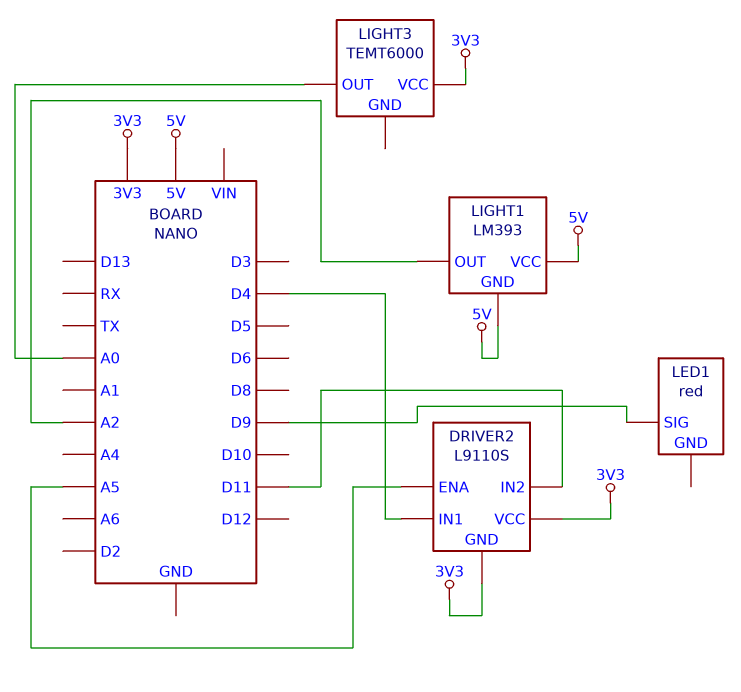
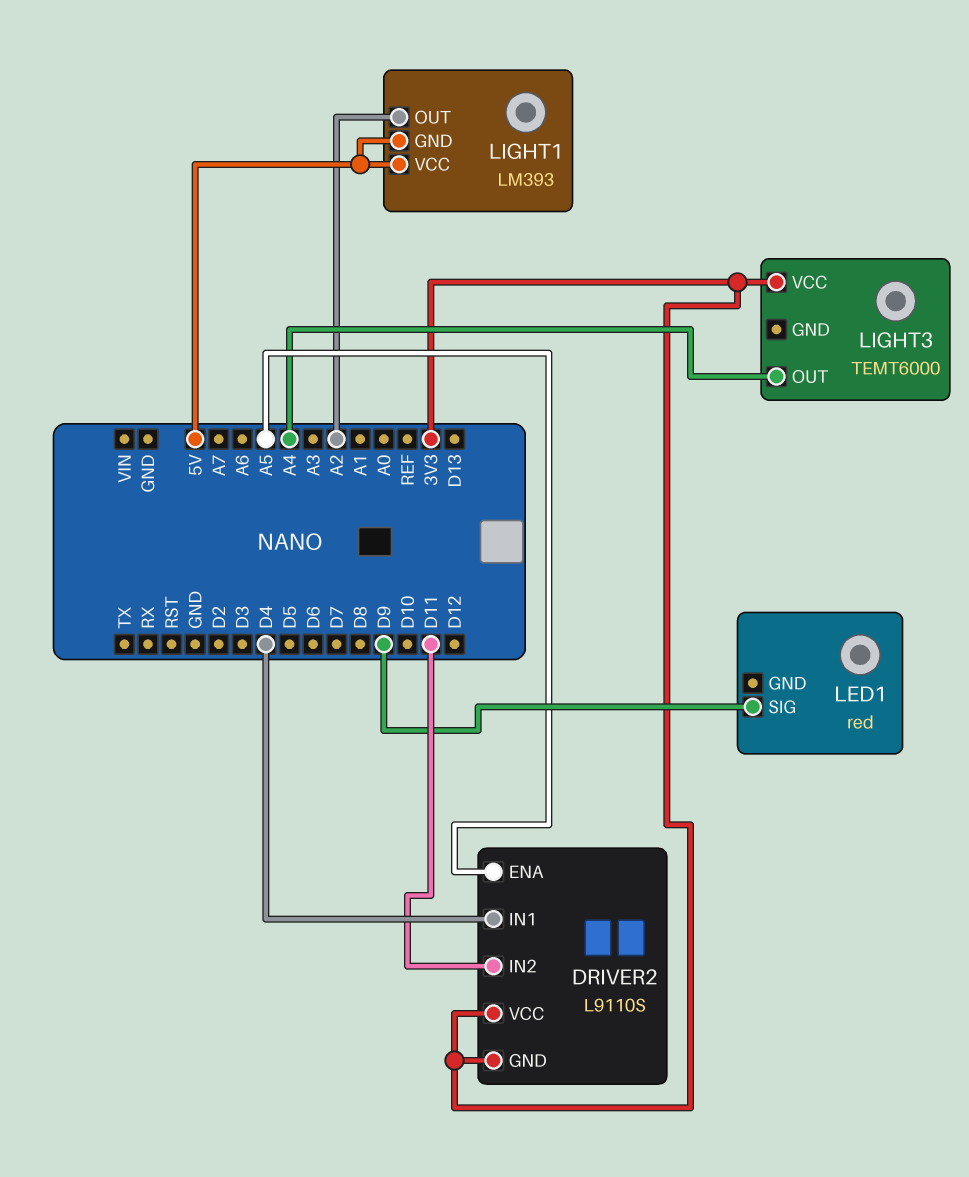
LIGHT3 pin OUT: A0 -> A4

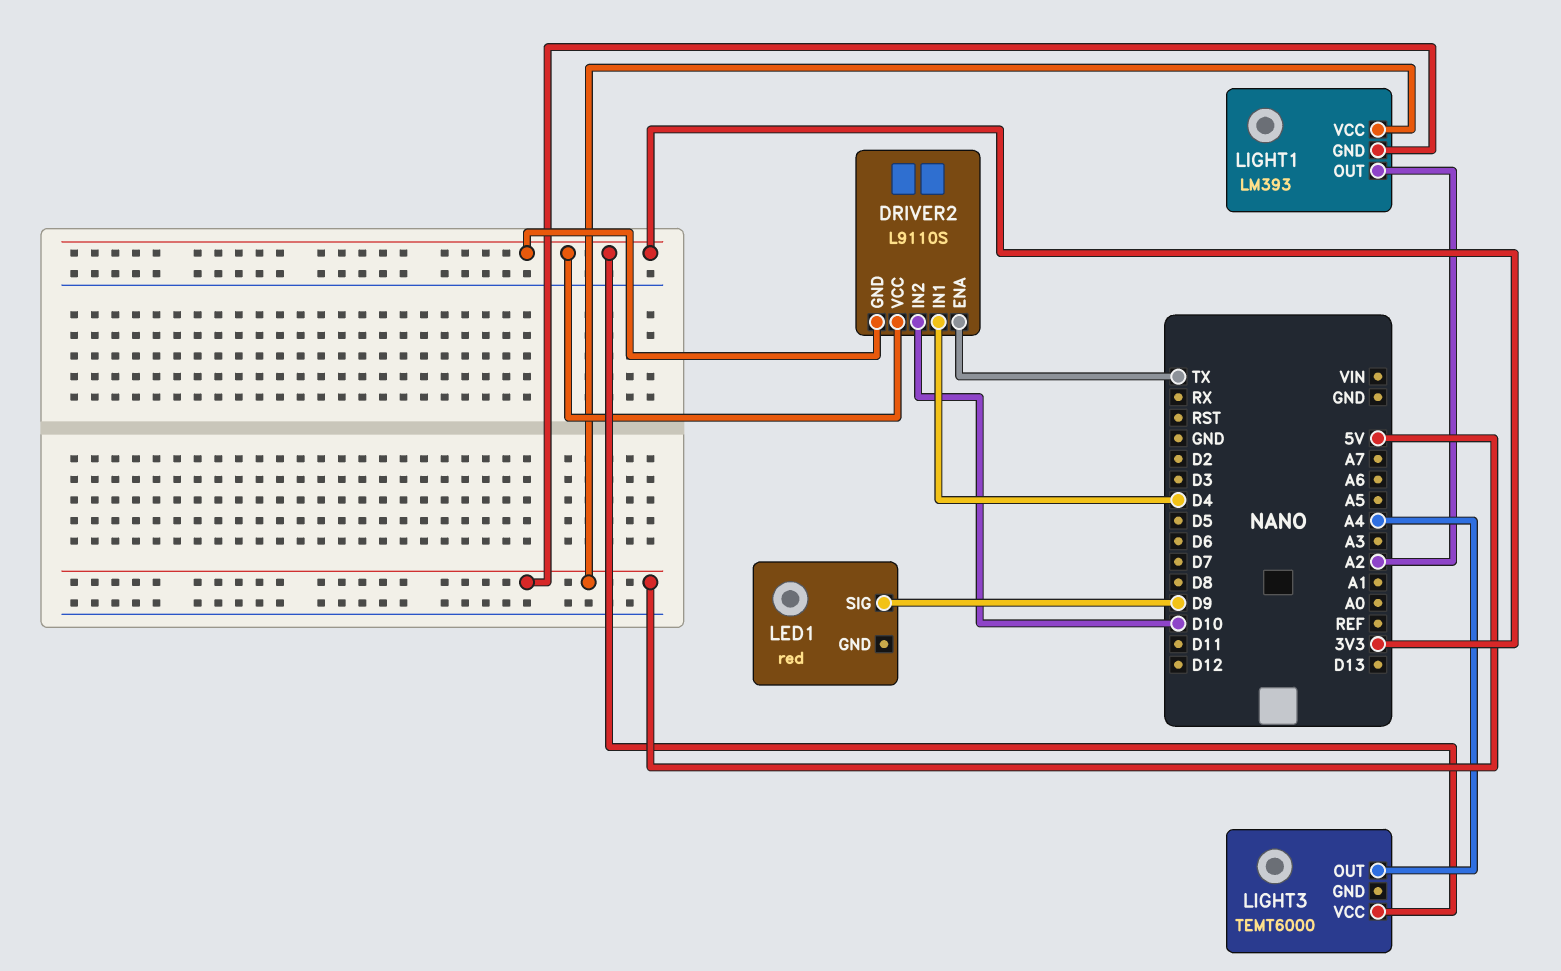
DRIVER2 pin ENA: A5 -> TX
DRIVER2 pin IN2: D11 -> D10

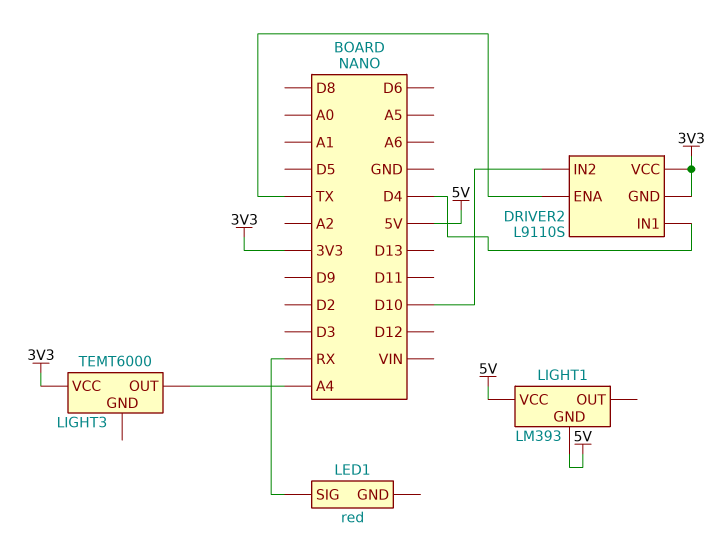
LED1 pin SIG: D9 -> RX
LIGHT1 pin OUT: A2 -> none

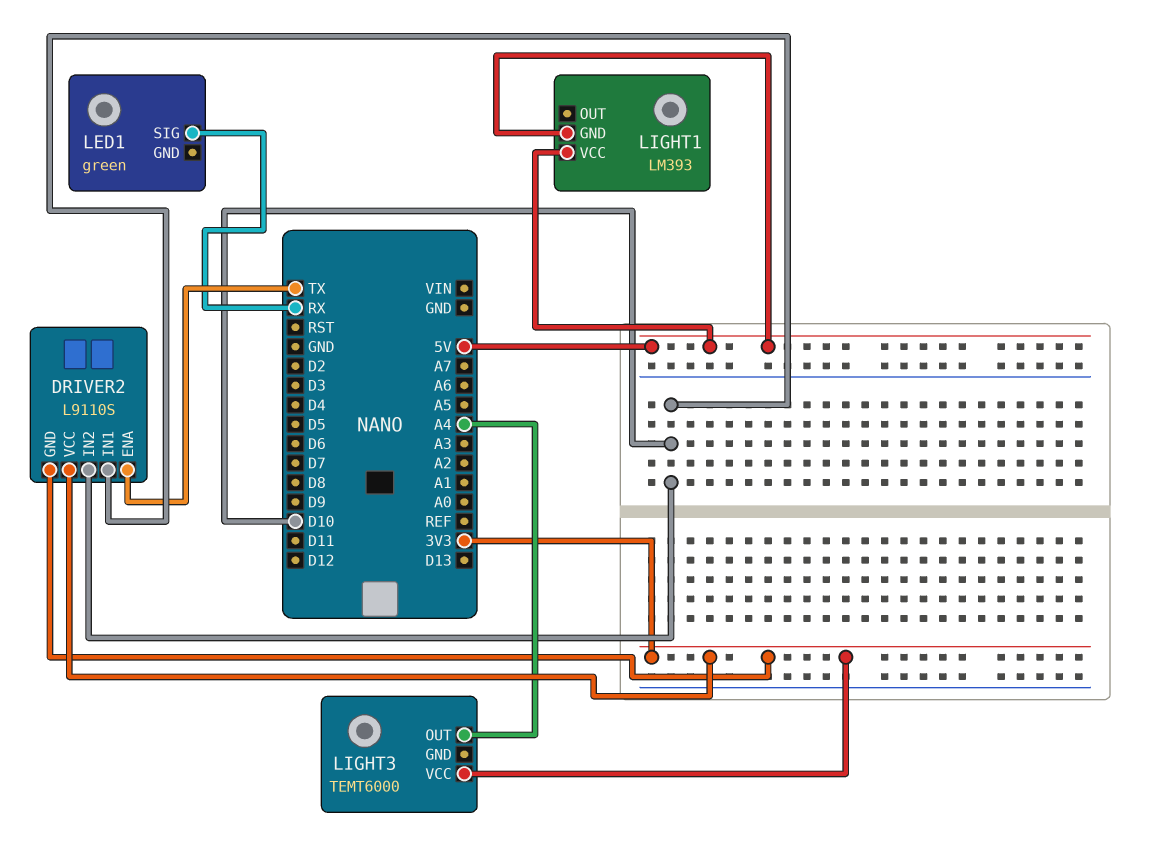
DRIVER2 pin IN1: D4 -> D10
LED1: red -> green

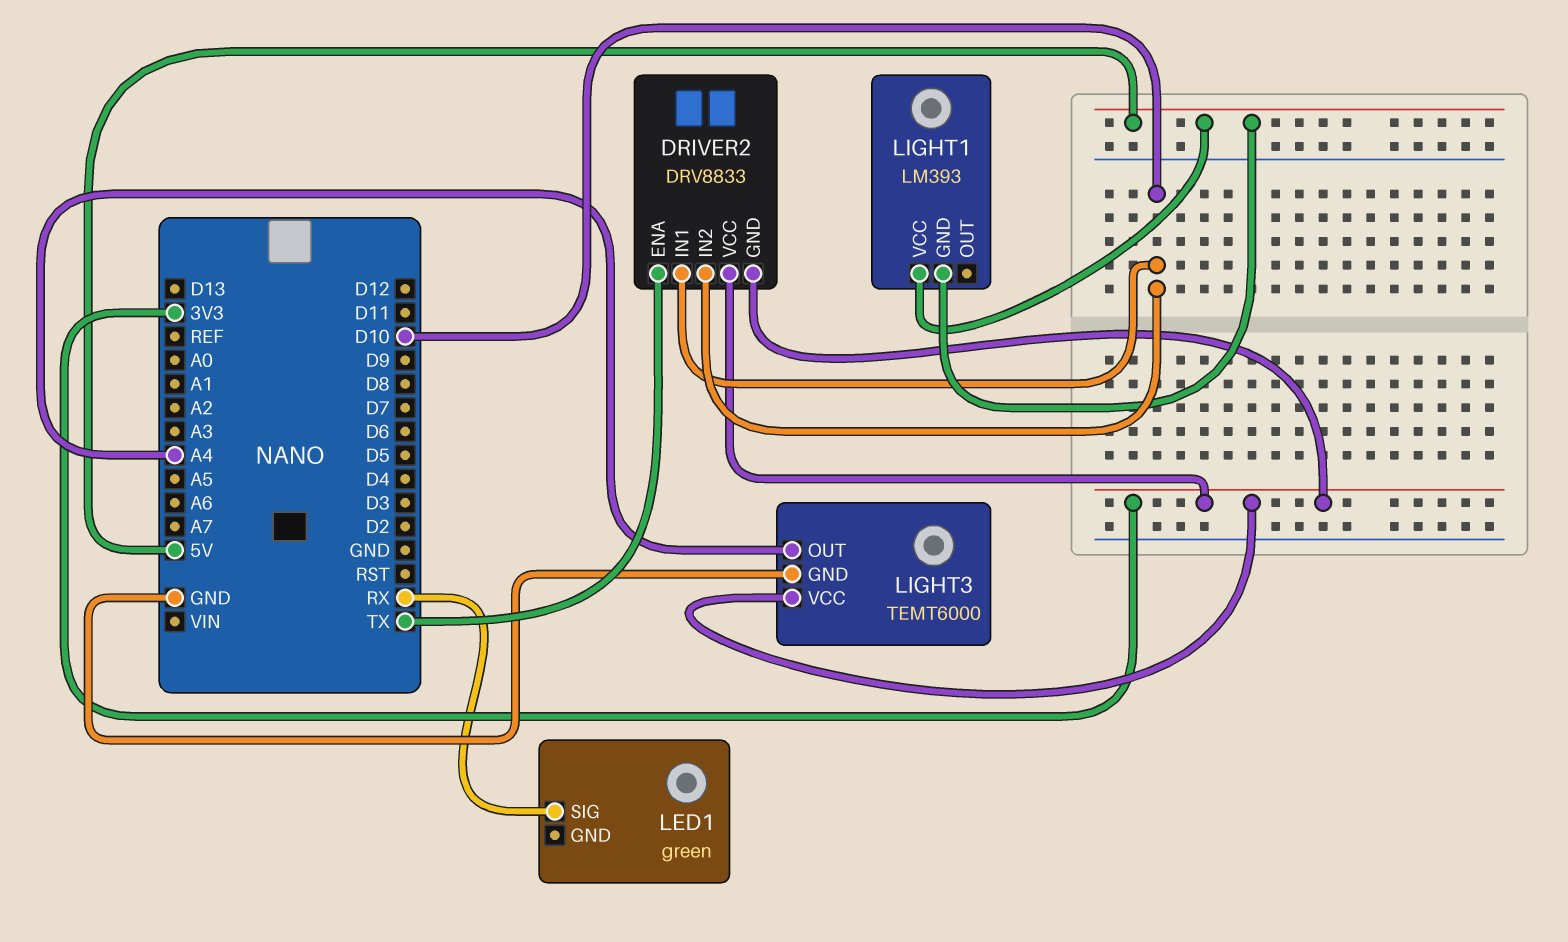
DRIVER2: L9110S -> DRV8833
LIGHT3 pin GND: none -> GND

